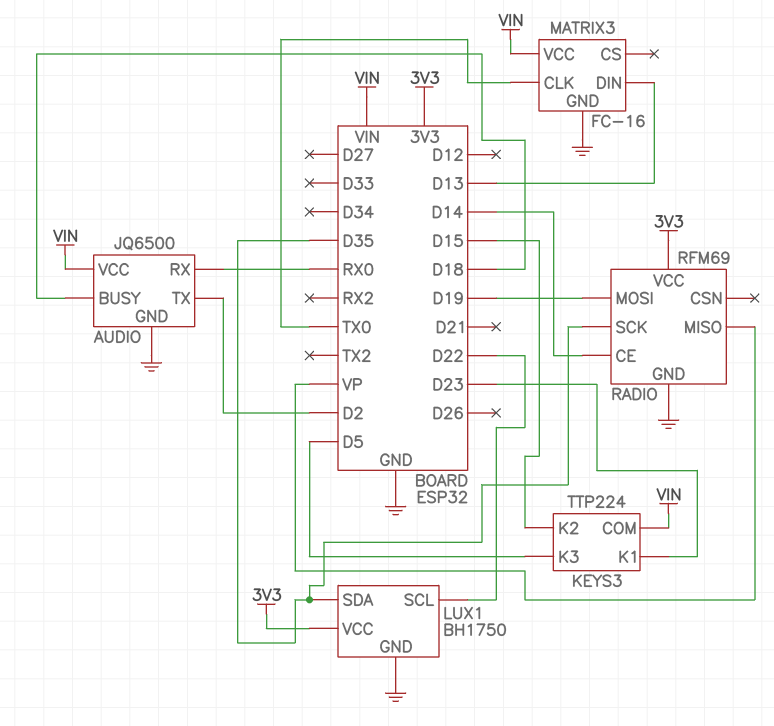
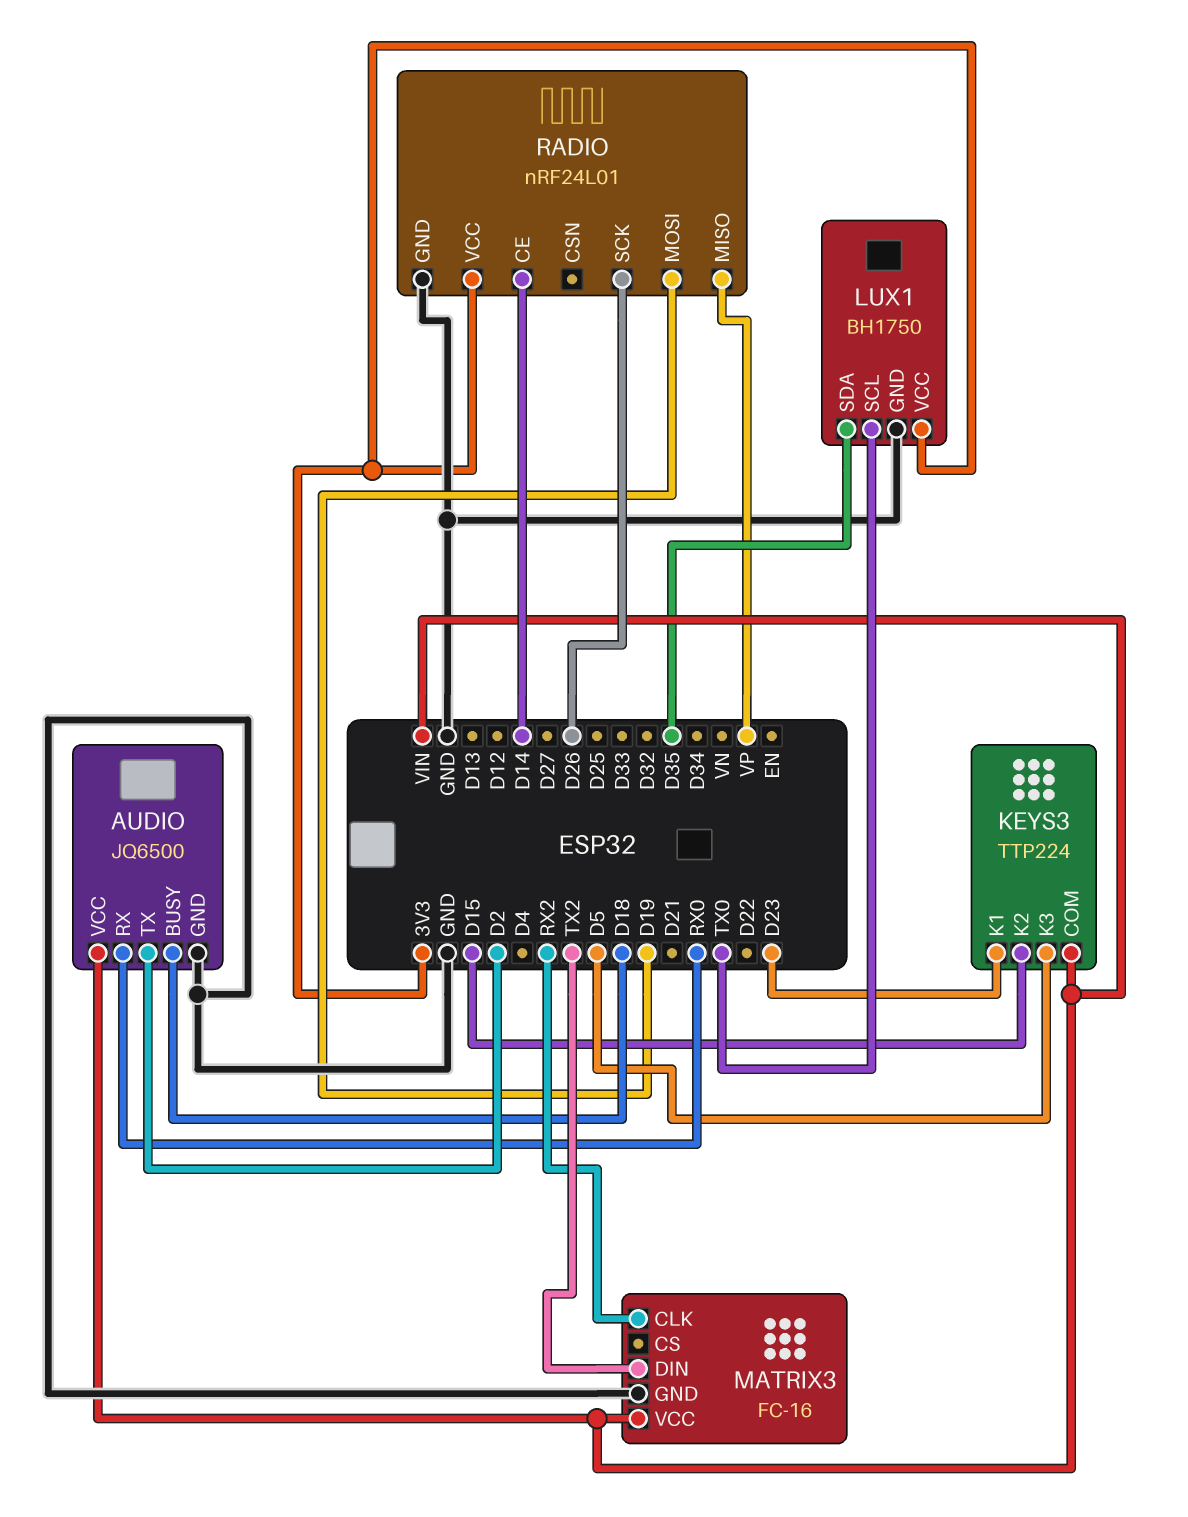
LUX1 pin SCL: D22 -> TX0
MATRIX3 pin CLK: TX0 -> RX2
MATRIX3 pin DIN: D13 -> TX2
RADIO: RFM69 -> nRF24L01
RADIO pin SCK: D35 -> D26

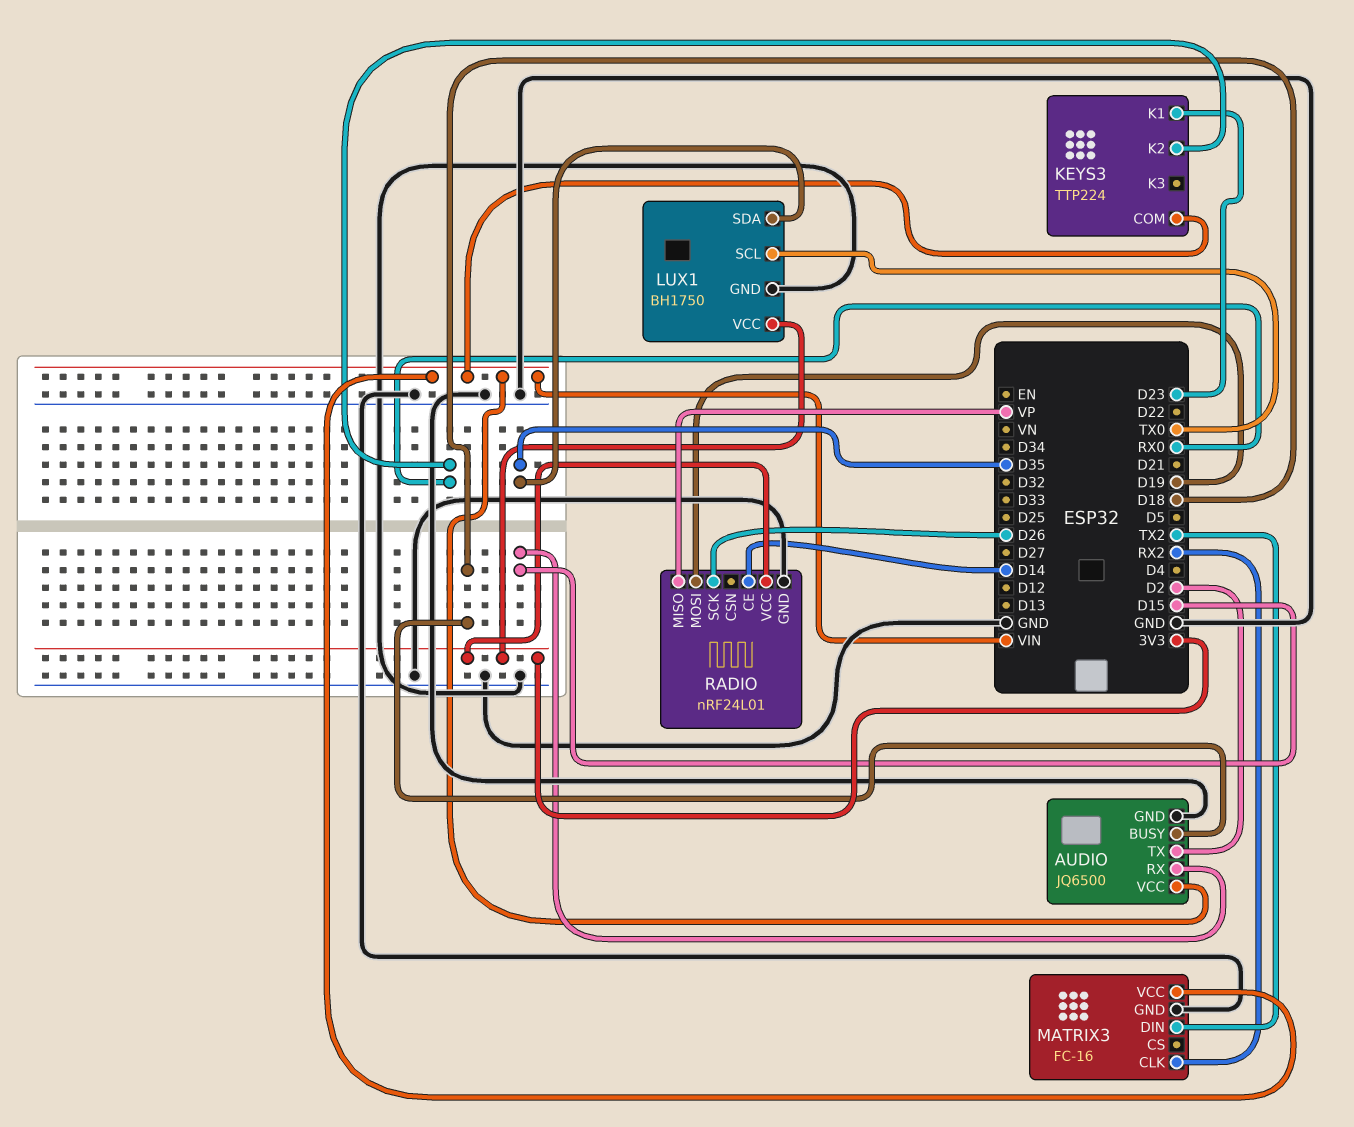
AUDIO pin RX: RX0 -> D15
KEYS3 pin K2: D15 -> RX0
KEYS3 pin K3: D5 -> none

